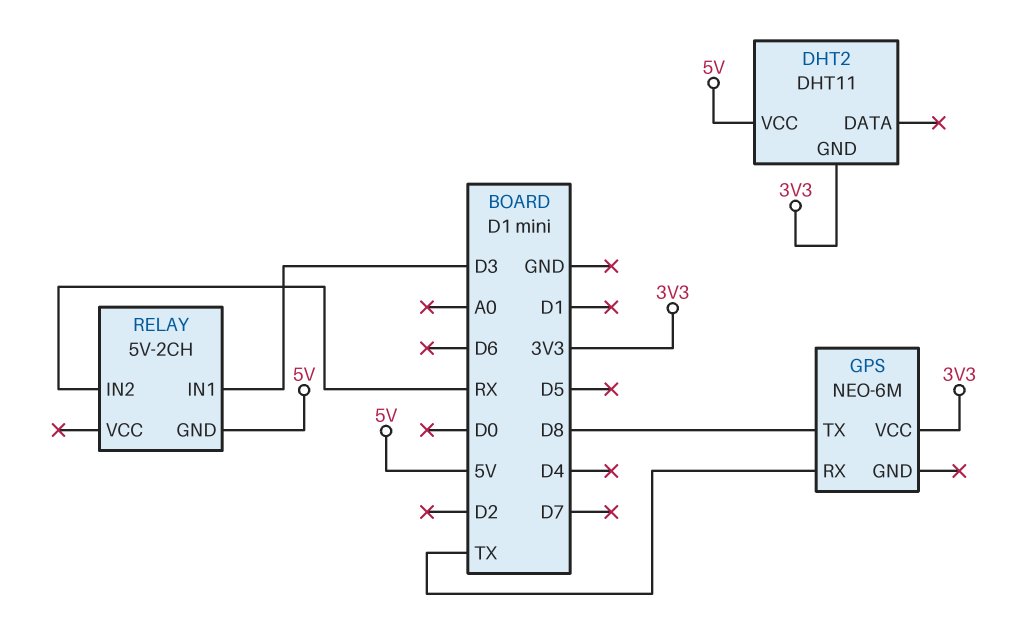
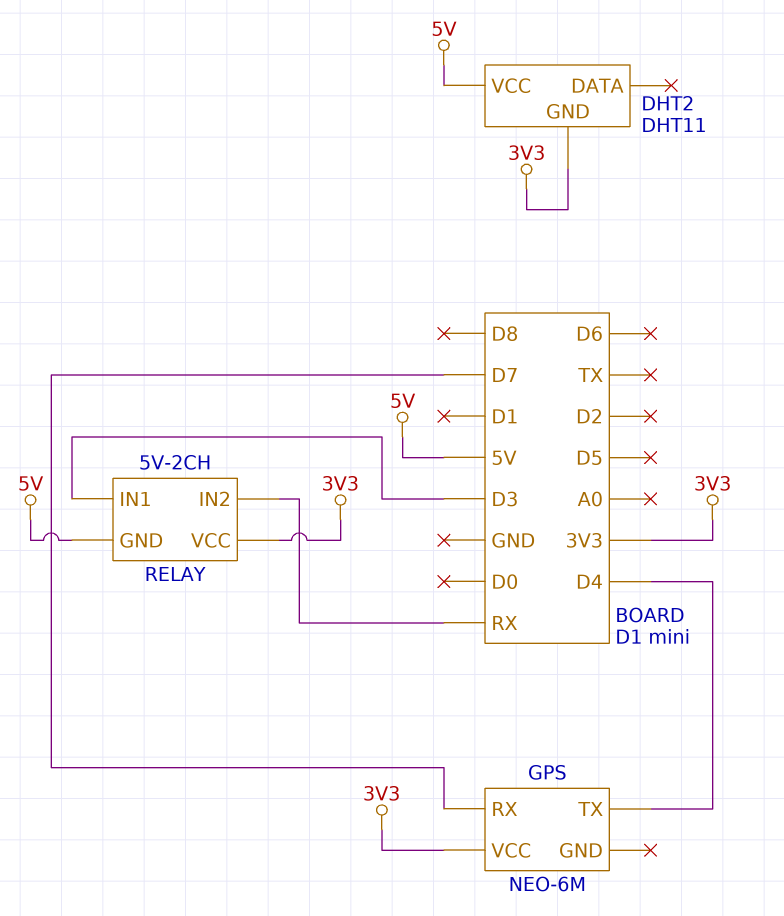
GPS pin RX: TX -> D7
GPS pin TX: D8 -> D4
RELAY pin VCC: none -> 3V3

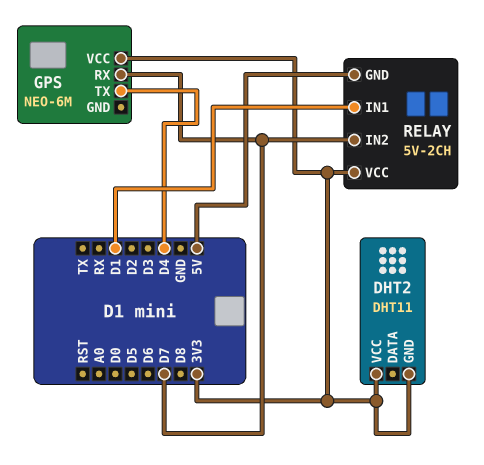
DHT2 pin VCC: 5V -> 3V3
RELAY pin IN1: D3 -> D1
RELAY pin IN2: RX -> D7

